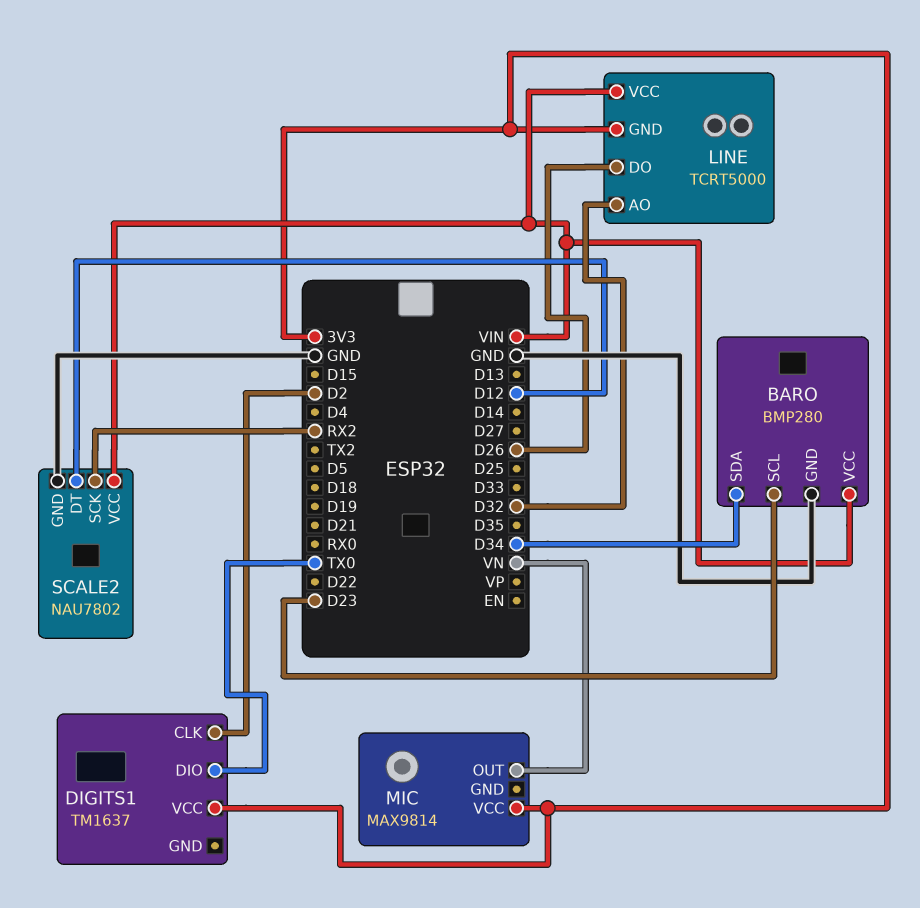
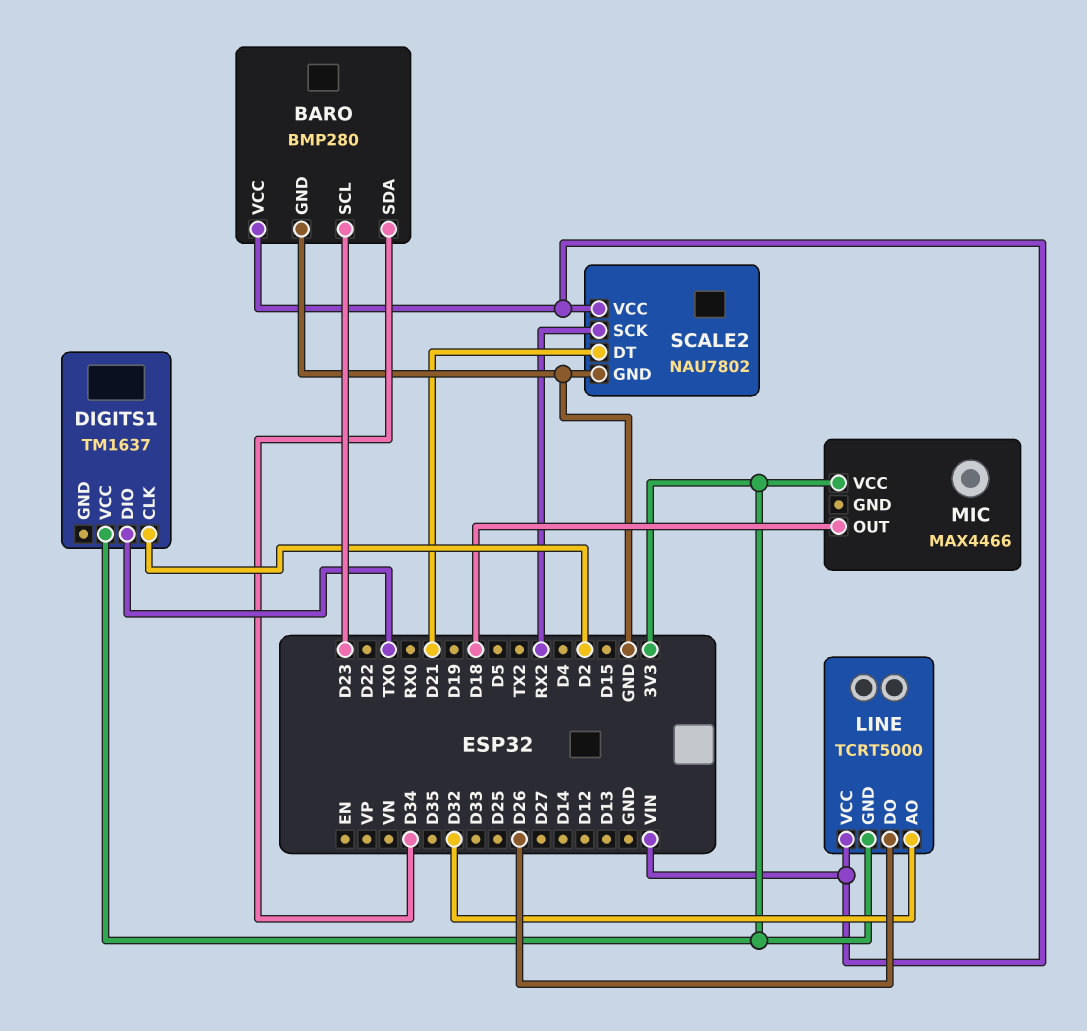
MIC: MAX9814 -> MAX4466
MIC pin OUT: VN -> D18
SCALE2 pin DT: D12 -> D21

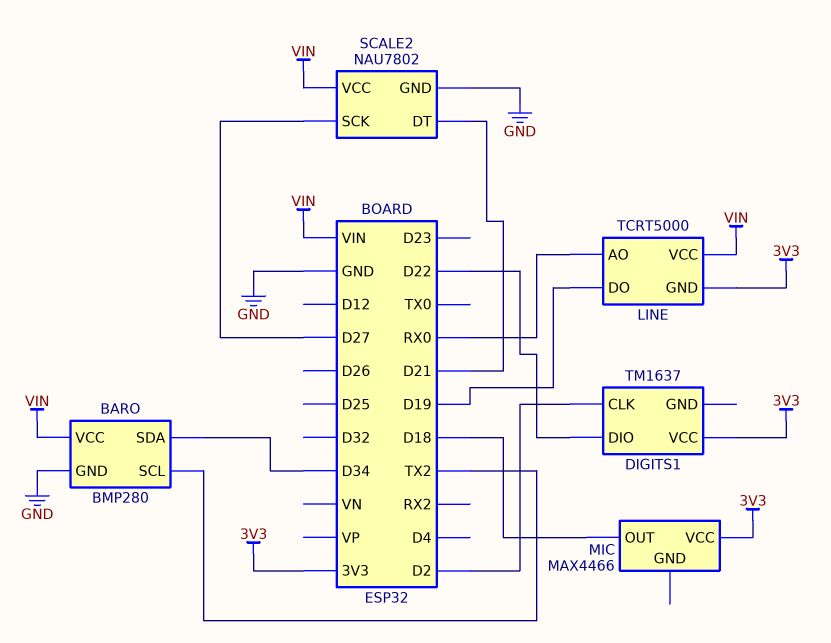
BARO pin SCL: D23 -> TX2
DIGITS1 pin DIO: TX0 -> D22
LINE pin AO: D32 -> RX0
LINE pin DO: D26 -> D19
SCALE2 pin SCK: RX2 -> D27

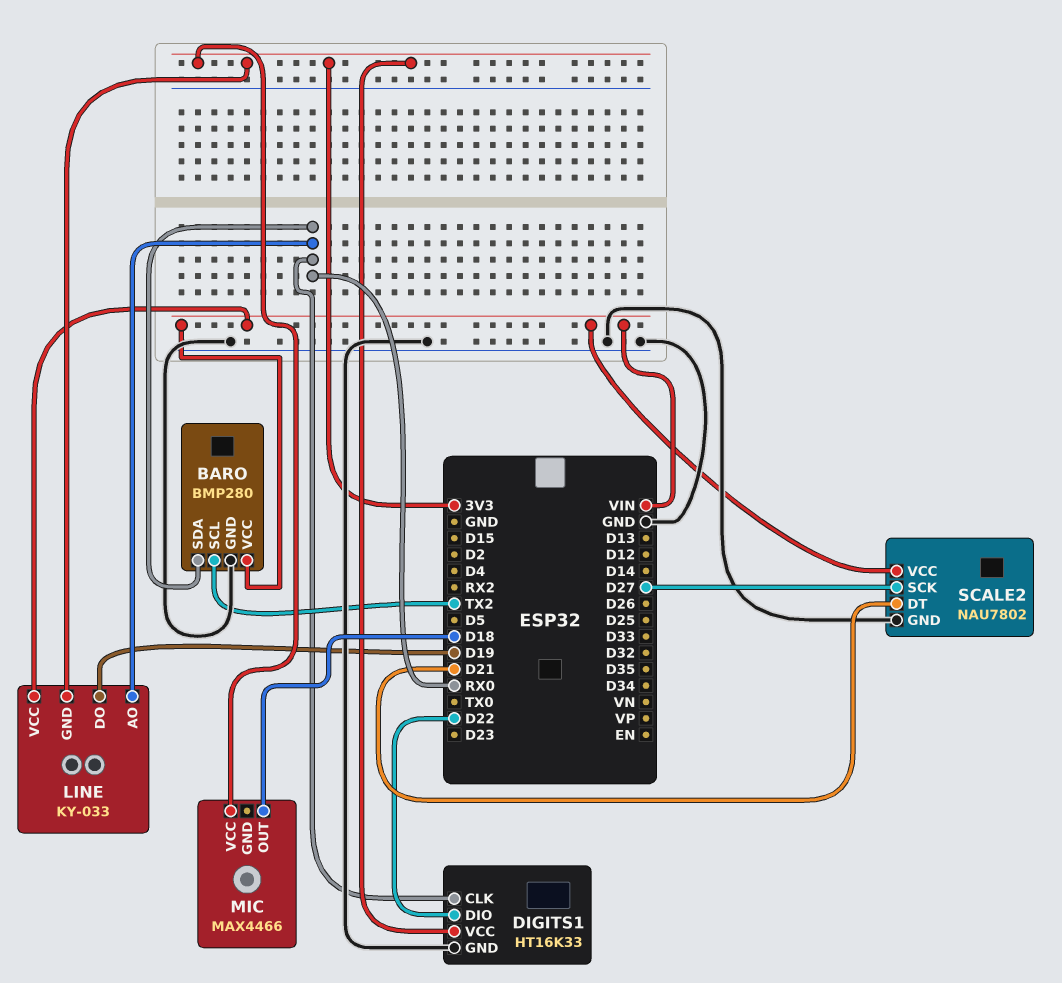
BARO pin SDA: D34 -> RX0
DIGITS1: TM1637 -> HT16K33
DIGITS1 pin CLK: D2 -> RX0
DIGITS1 pin GND: none -> GND
LINE: TCRT5000 -> KY-033

